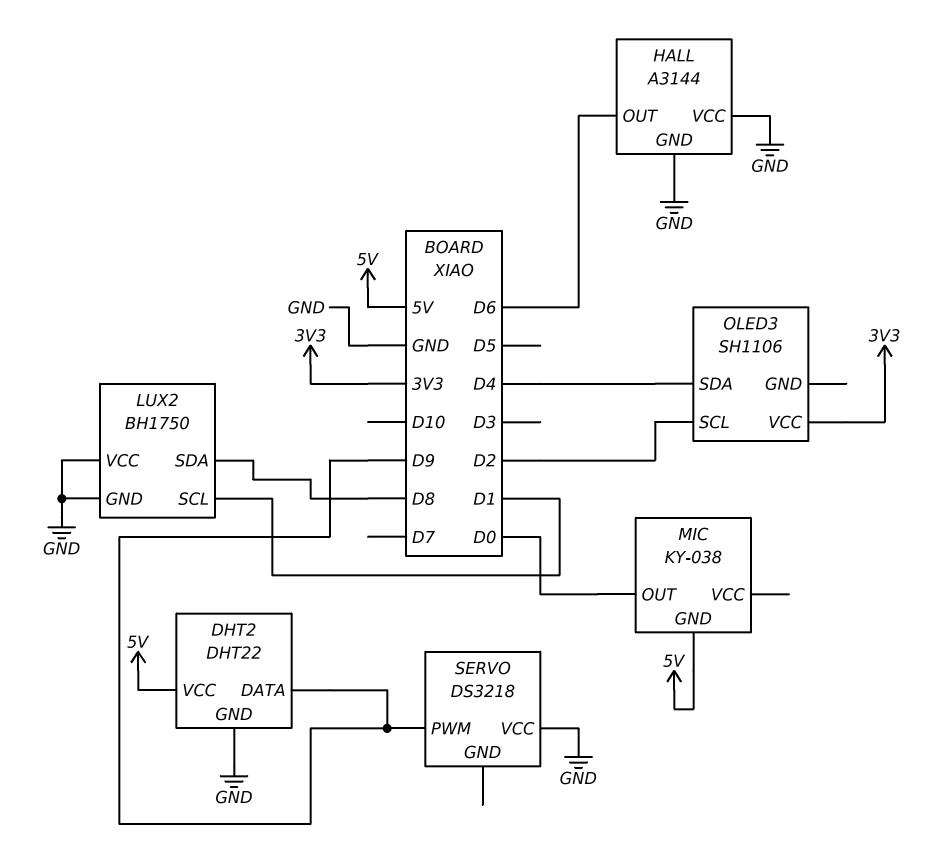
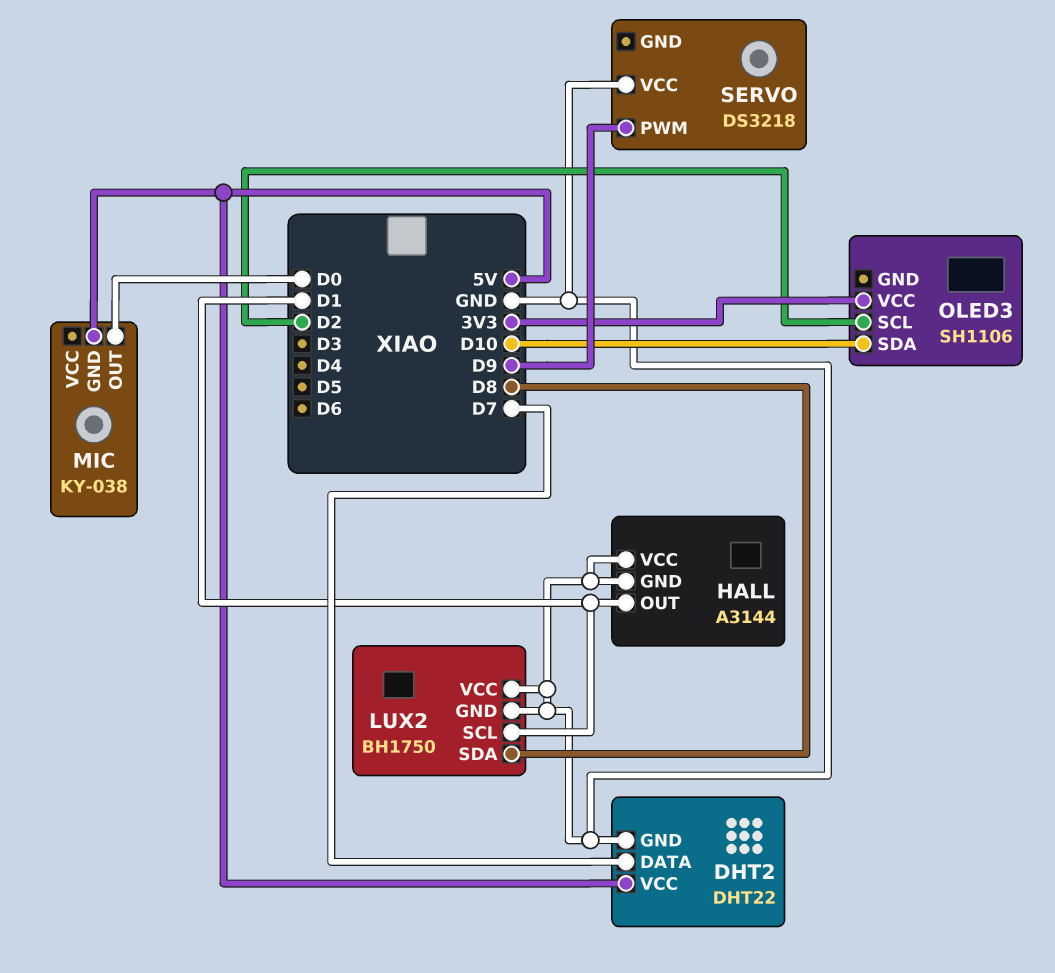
DHT2 pin DATA: D9 -> D7
HALL pin OUT: D6 -> D1
OLED3 pin SDA: D4 -> D10

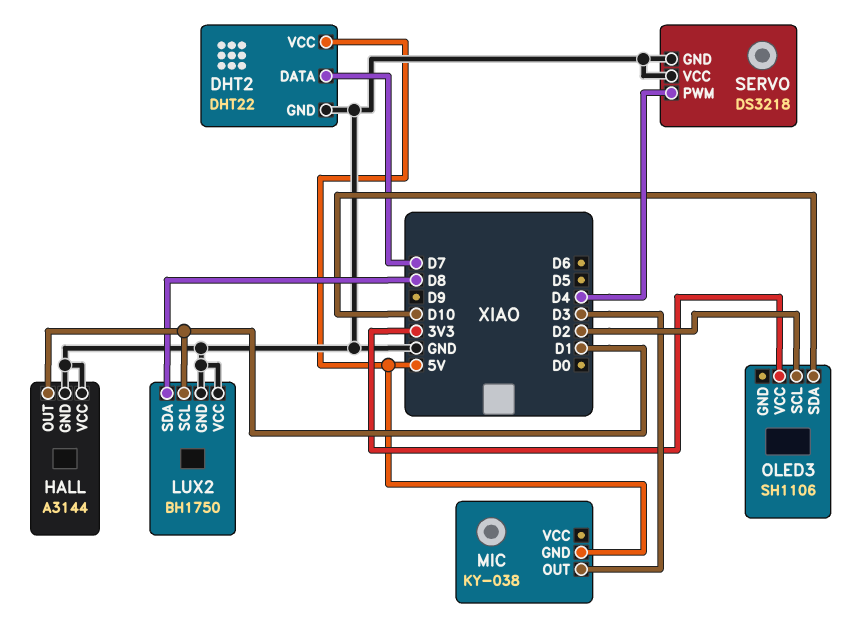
MIC pin OUT: D0 -> D3
SERVO pin GND: none -> GND
SERVO pin PWM: D9 -> D4

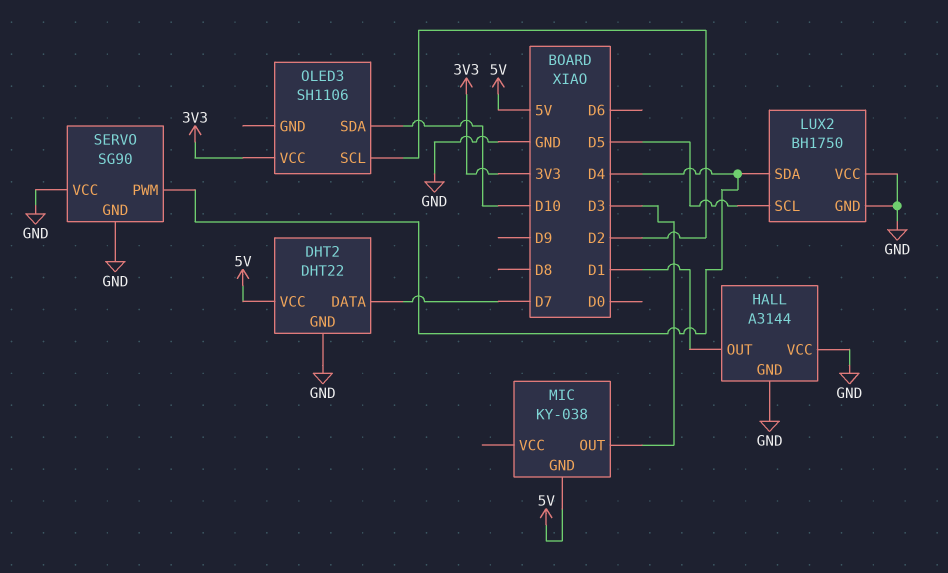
LUX2 pin SCL: D1 -> D5
LUX2 pin SDA: D8 -> D4
SERVO: DS3218 -> SG90

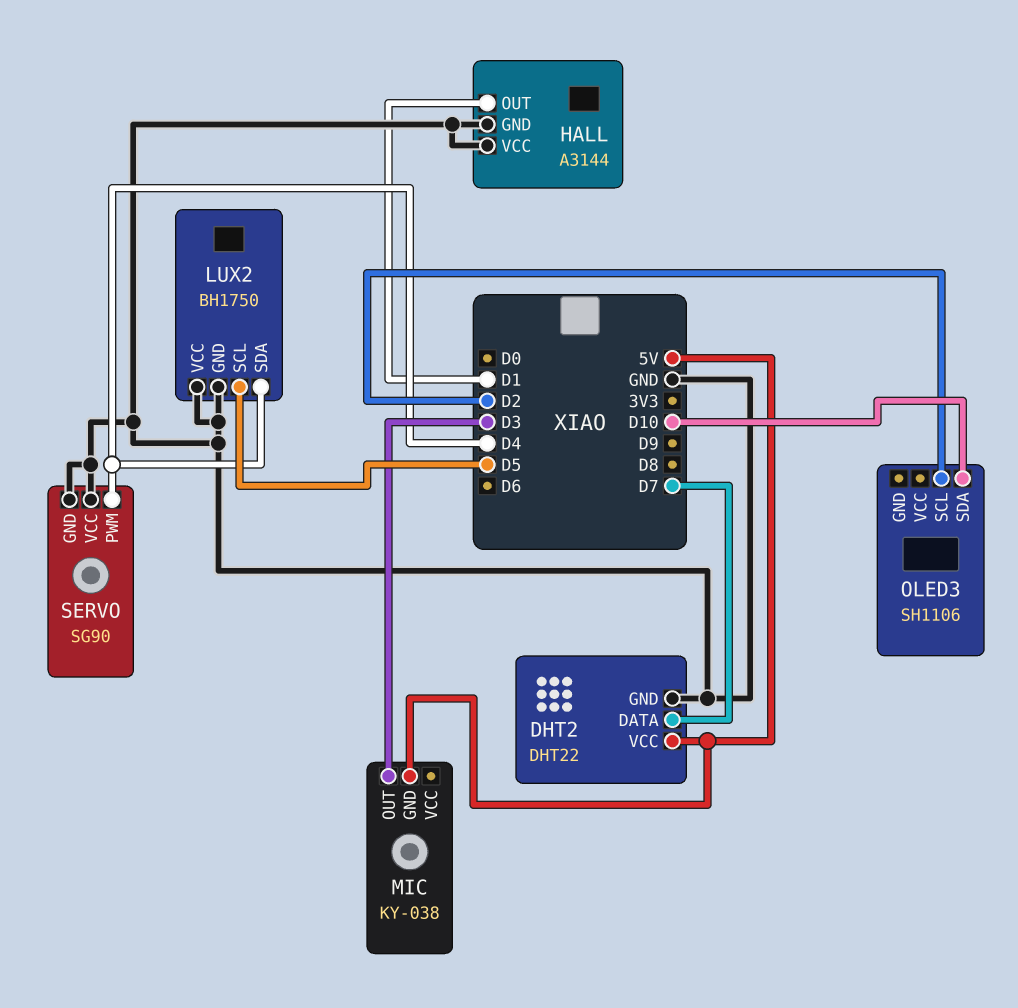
OLED3 pin VCC: 3V3 -> none

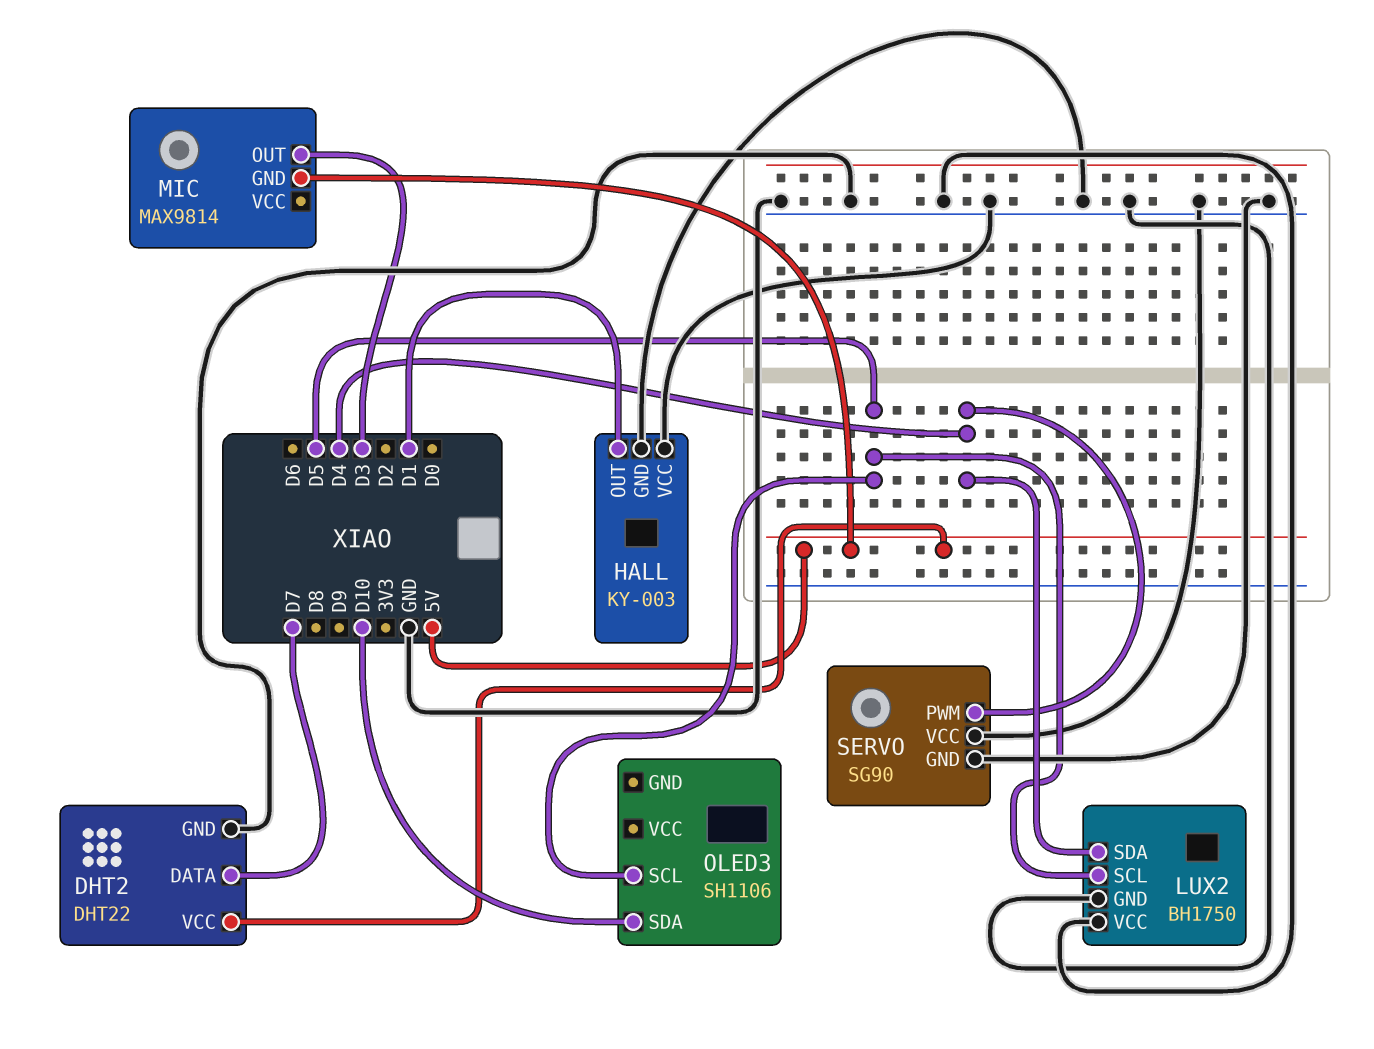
HALL: A3144 -> KY-003
MIC: KY-038 -> MAX9814
OLED3 pin SCL: D2 -> D5

